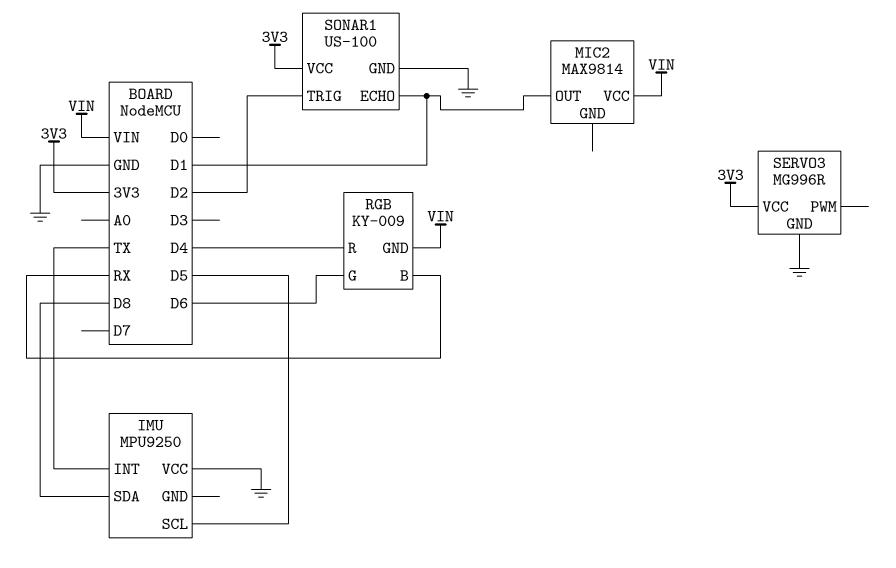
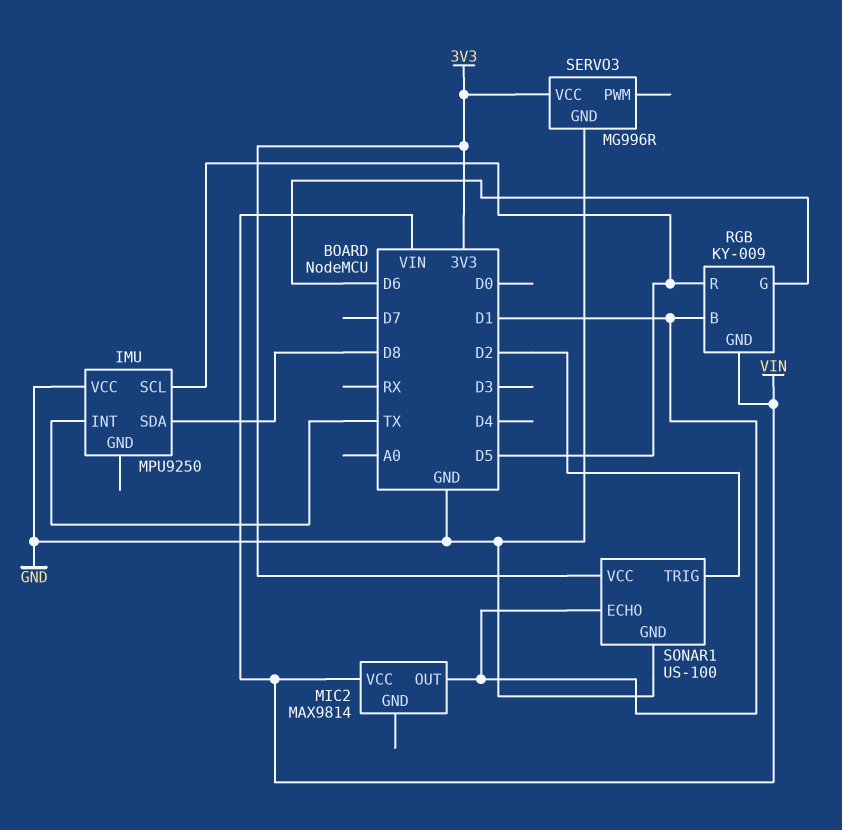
RGB pin B: RX -> D1
RGB pin R: D4 -> D5

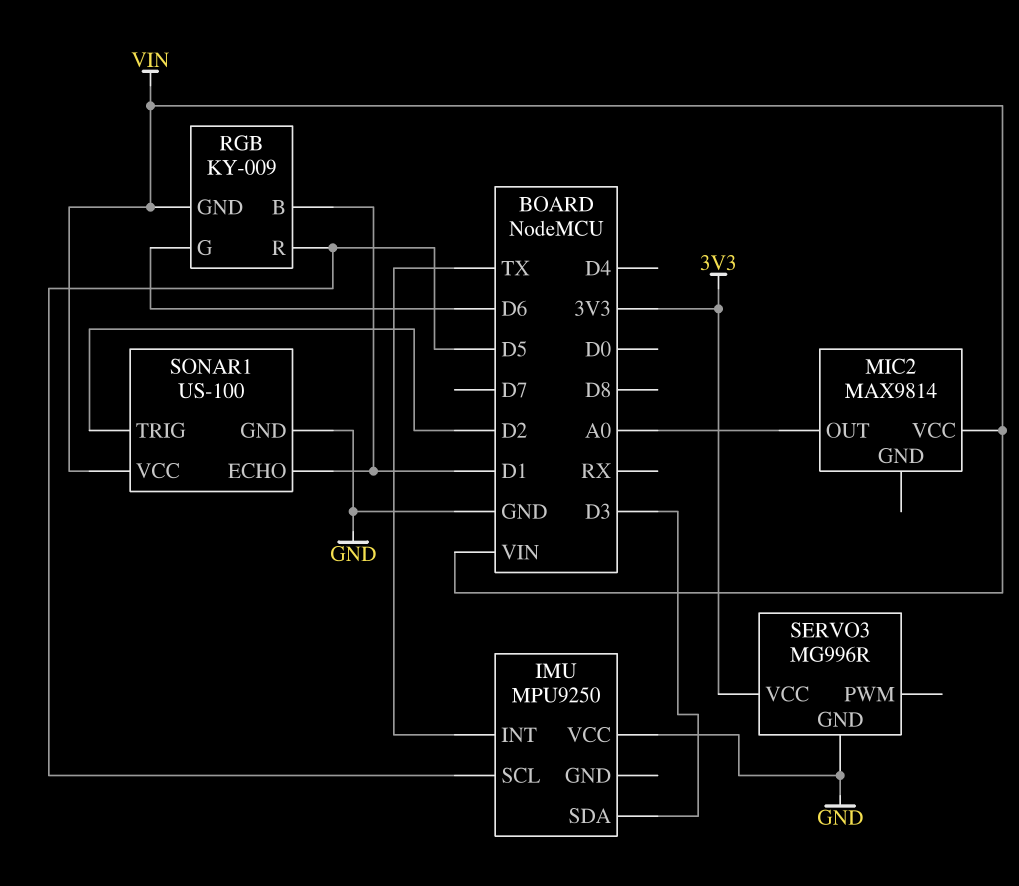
IMU pin SDA: D8 -> D3
MIC2 pin OUT: D1 -> A0
SONAR1 pin VCC: 3V3 -> VIN

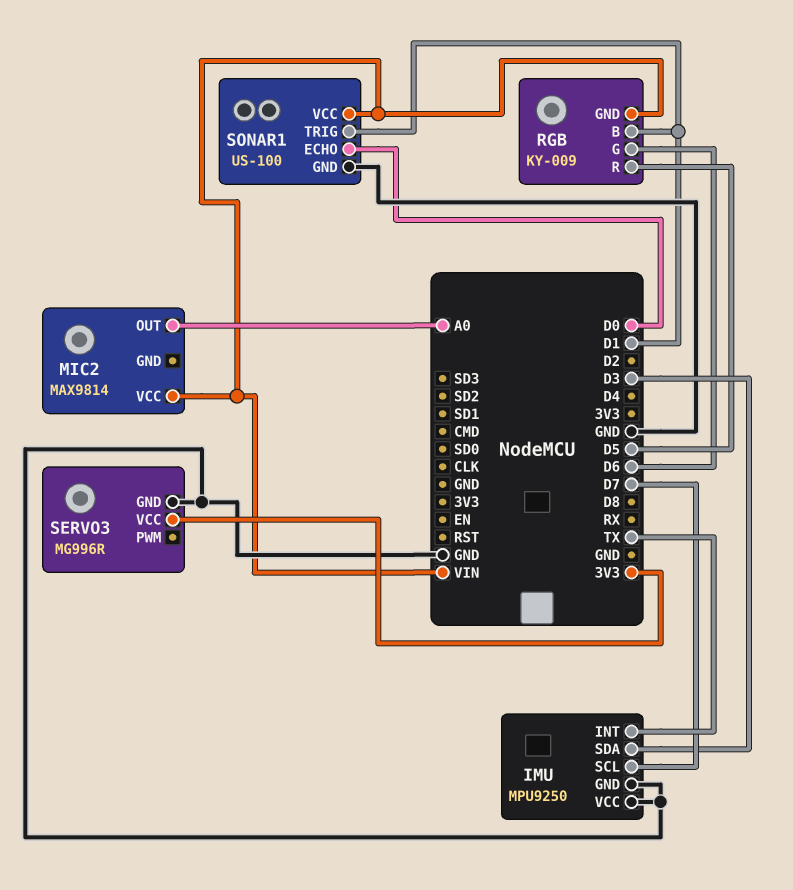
IMU pin GND: none -> GND
IMU pin SCL: D5 -> D7
SONAR1 pin ECHO: D1 -> D0
SONAR1 pin TRIG: D2 -> D1

